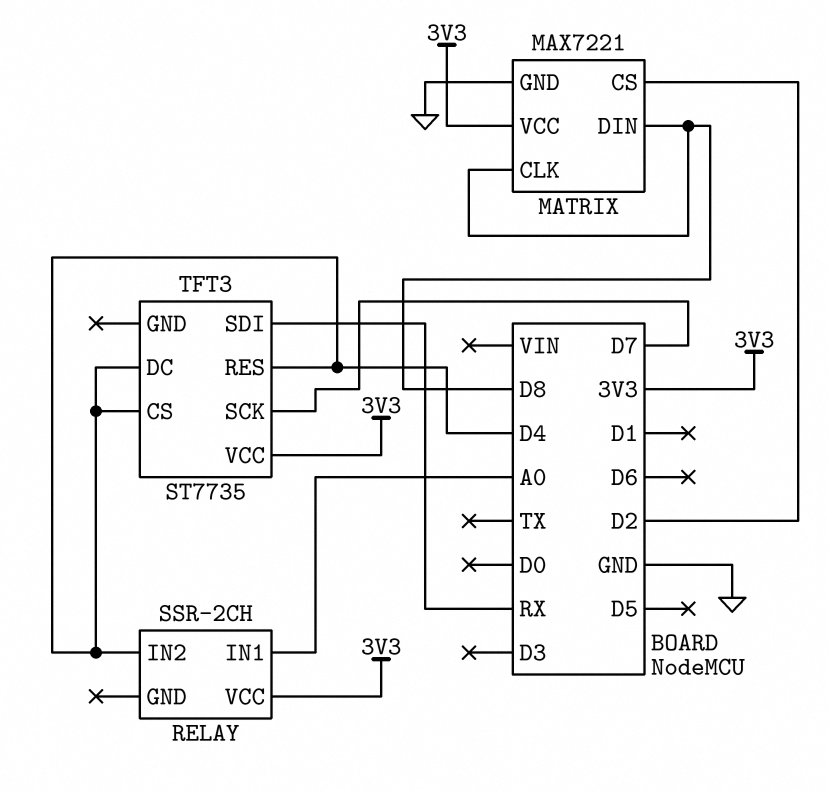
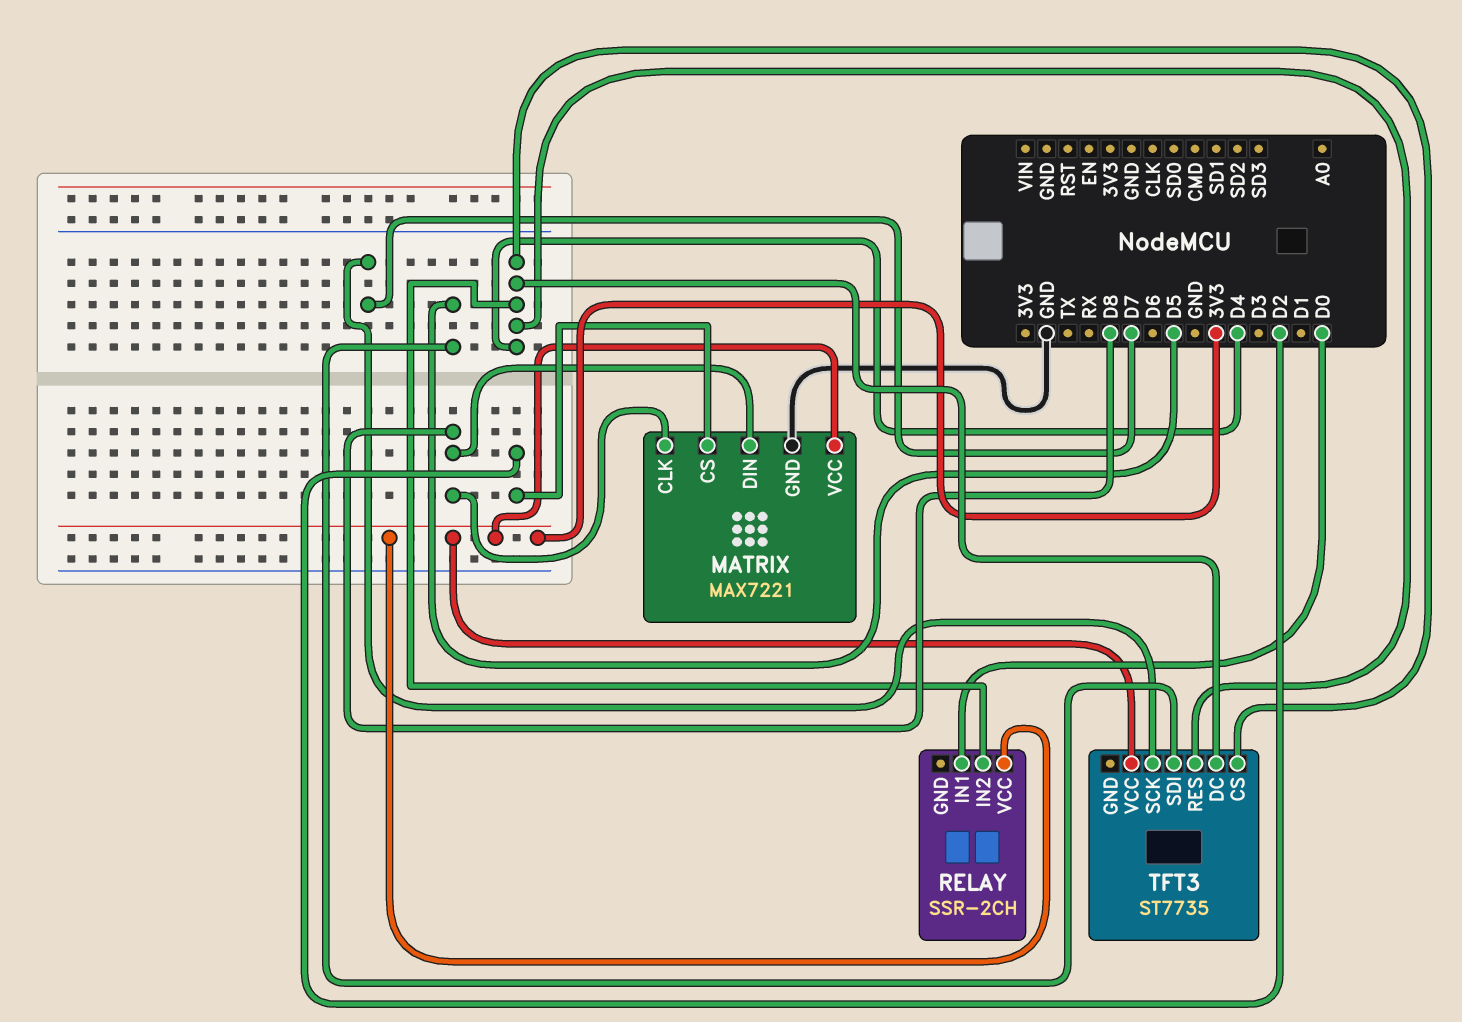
RELAY pin IN1: A0 -> D0
TFT3 pin SDI: RX -> D5

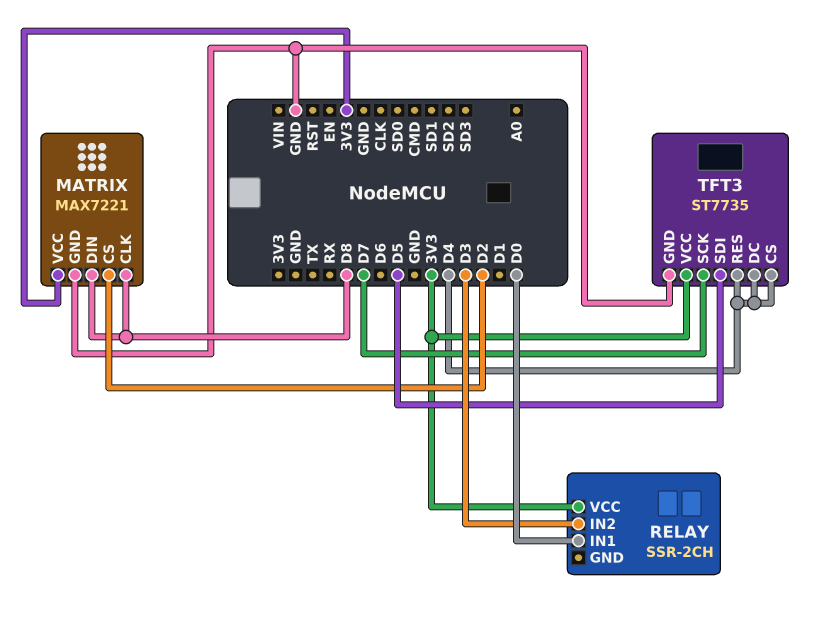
RELAY pin IN2: D4 -> D3
TFT3 pin GND: none -> GND

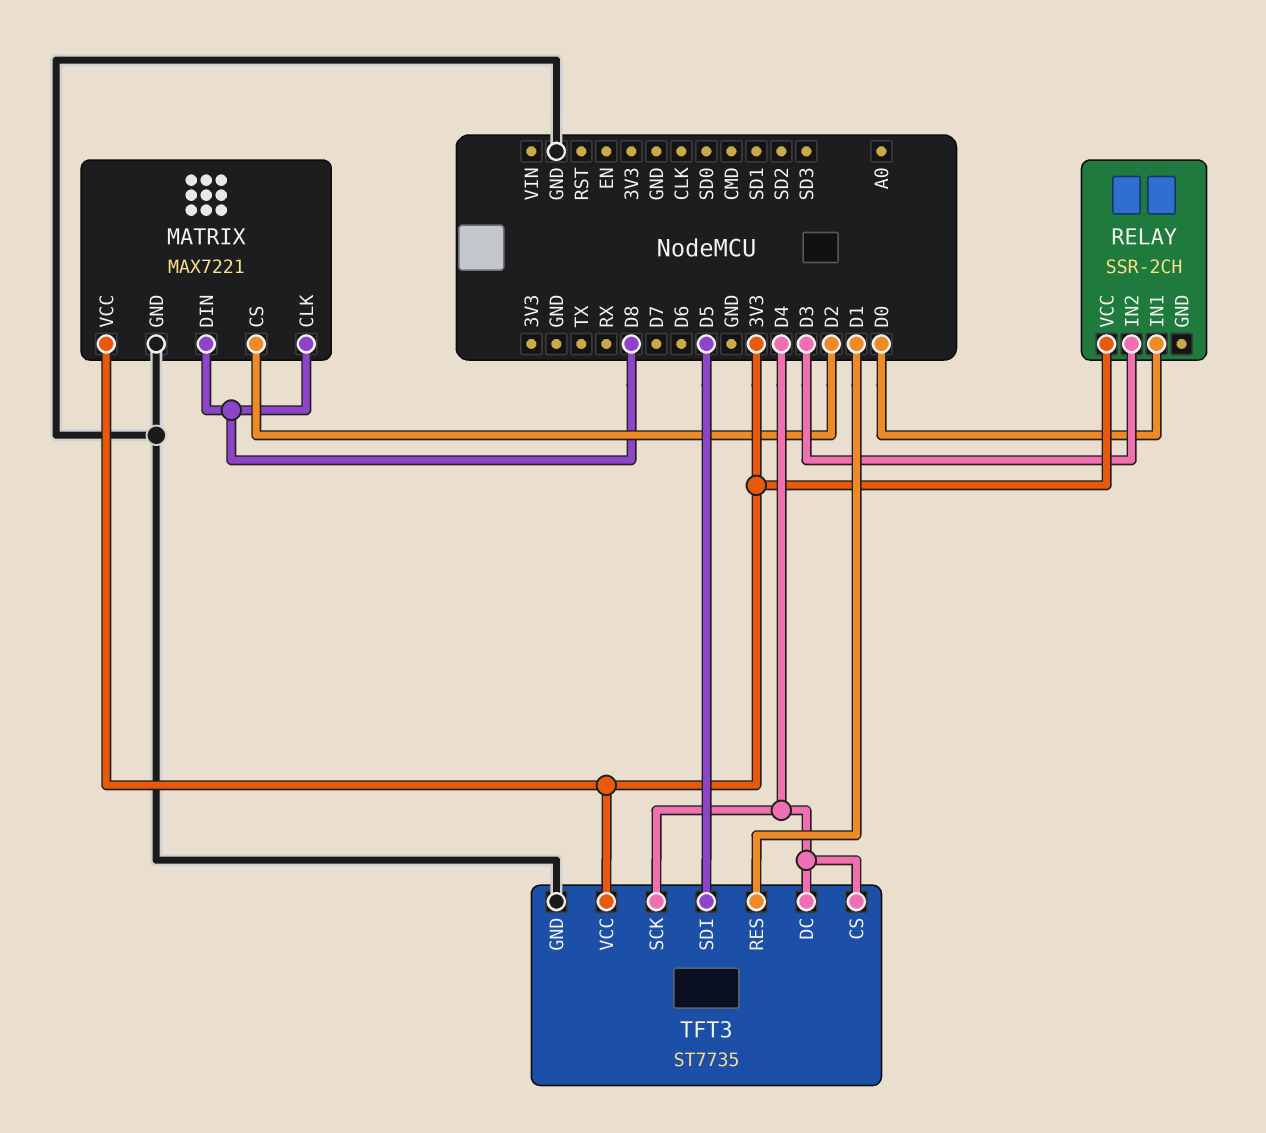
TFT3 pin RES: D4 -> D1
TFT3 pin SCK: D7 -> D4

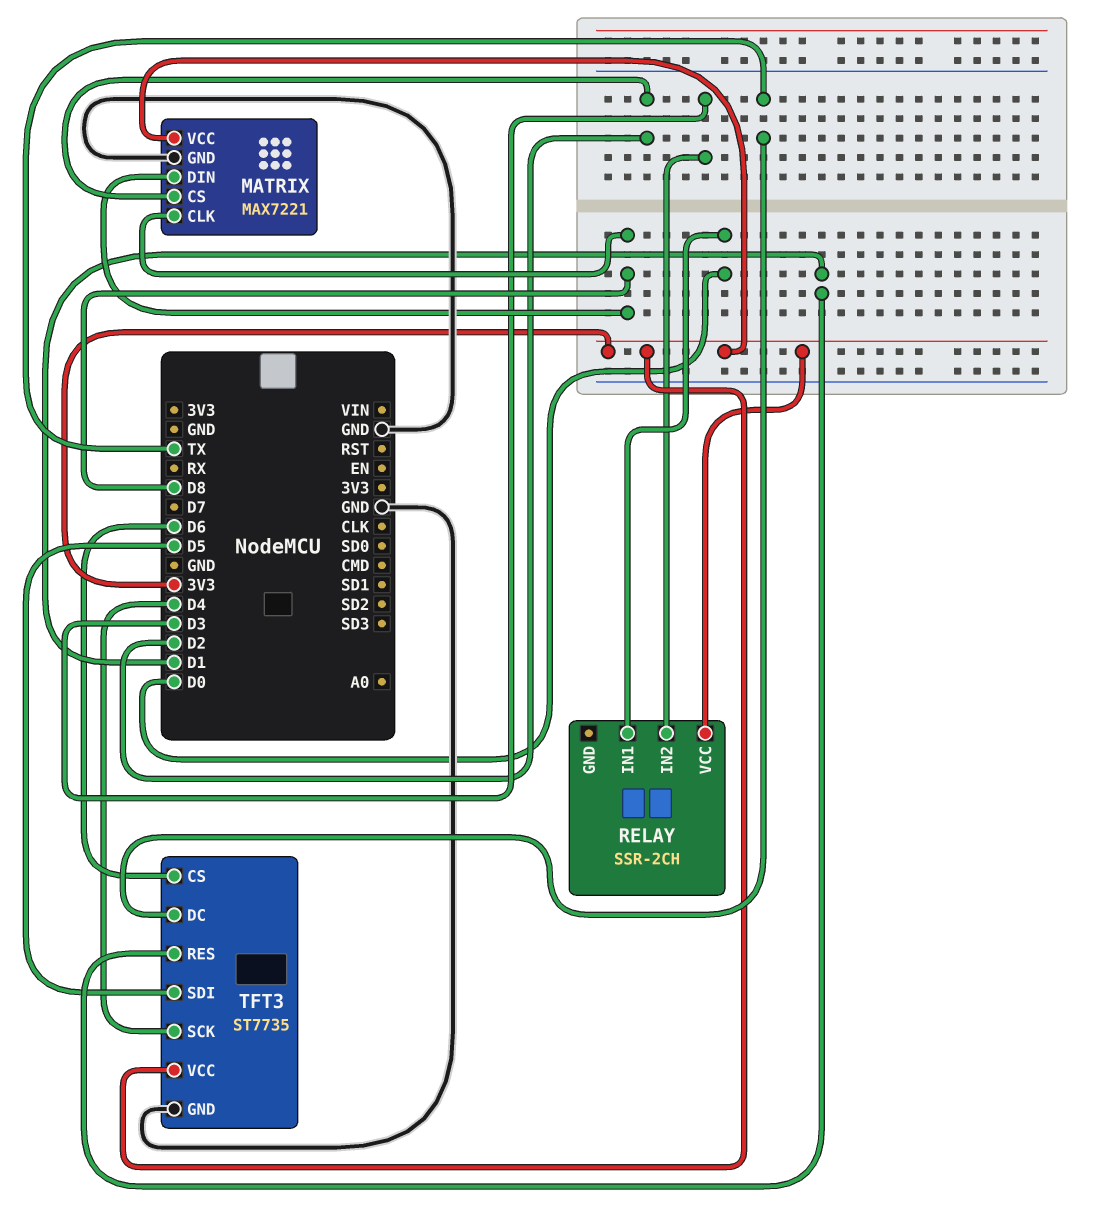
TFT3 pin CS: D4 -> D6
TFT3 pin DC: D4 -> TX

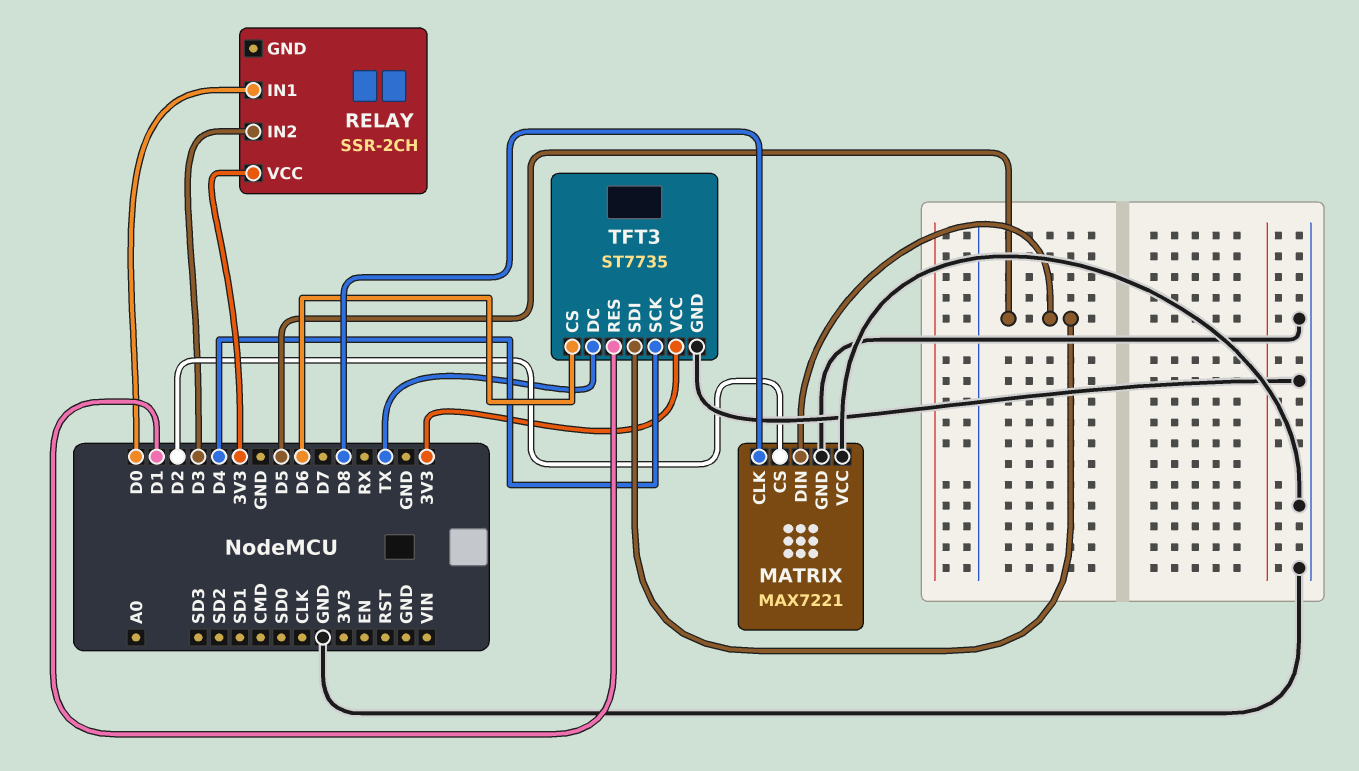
MATRIX pin DIN: D8 -> D5
MATRIX pin VCC: 3V3 -> GND

